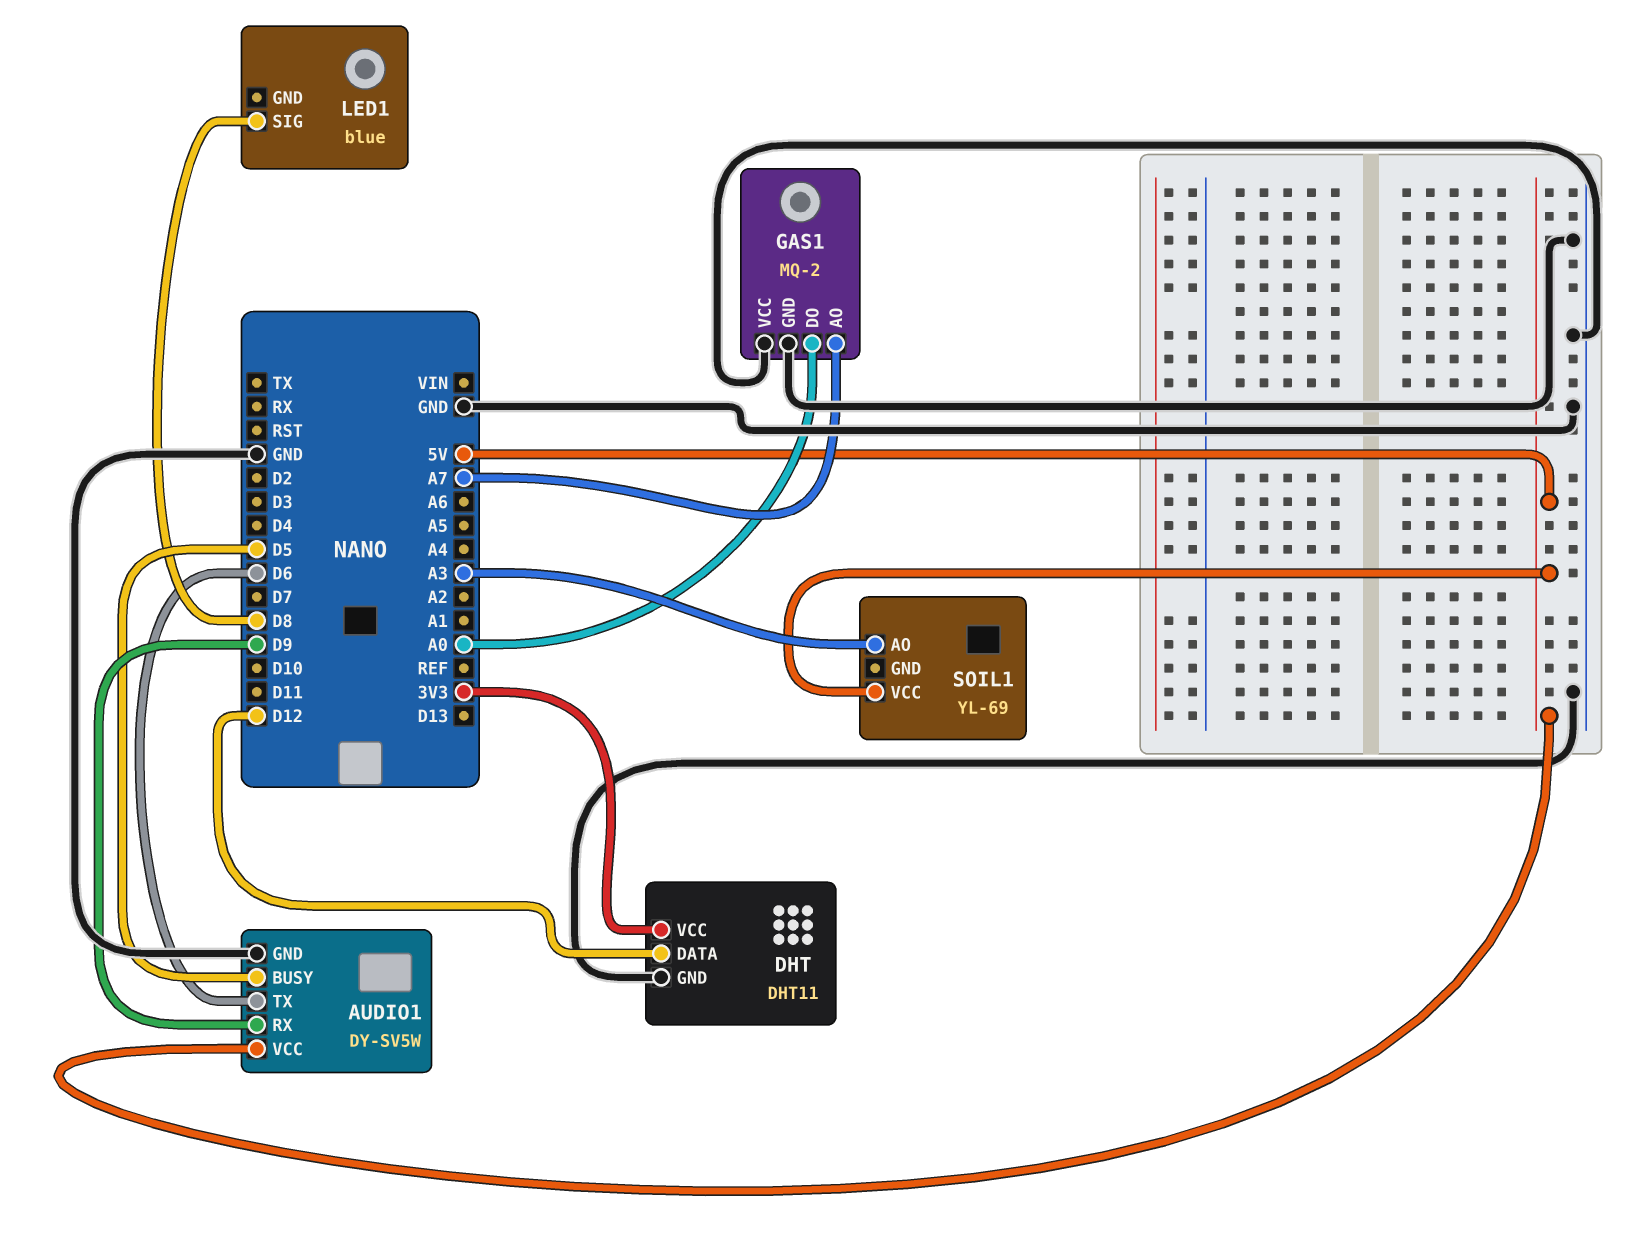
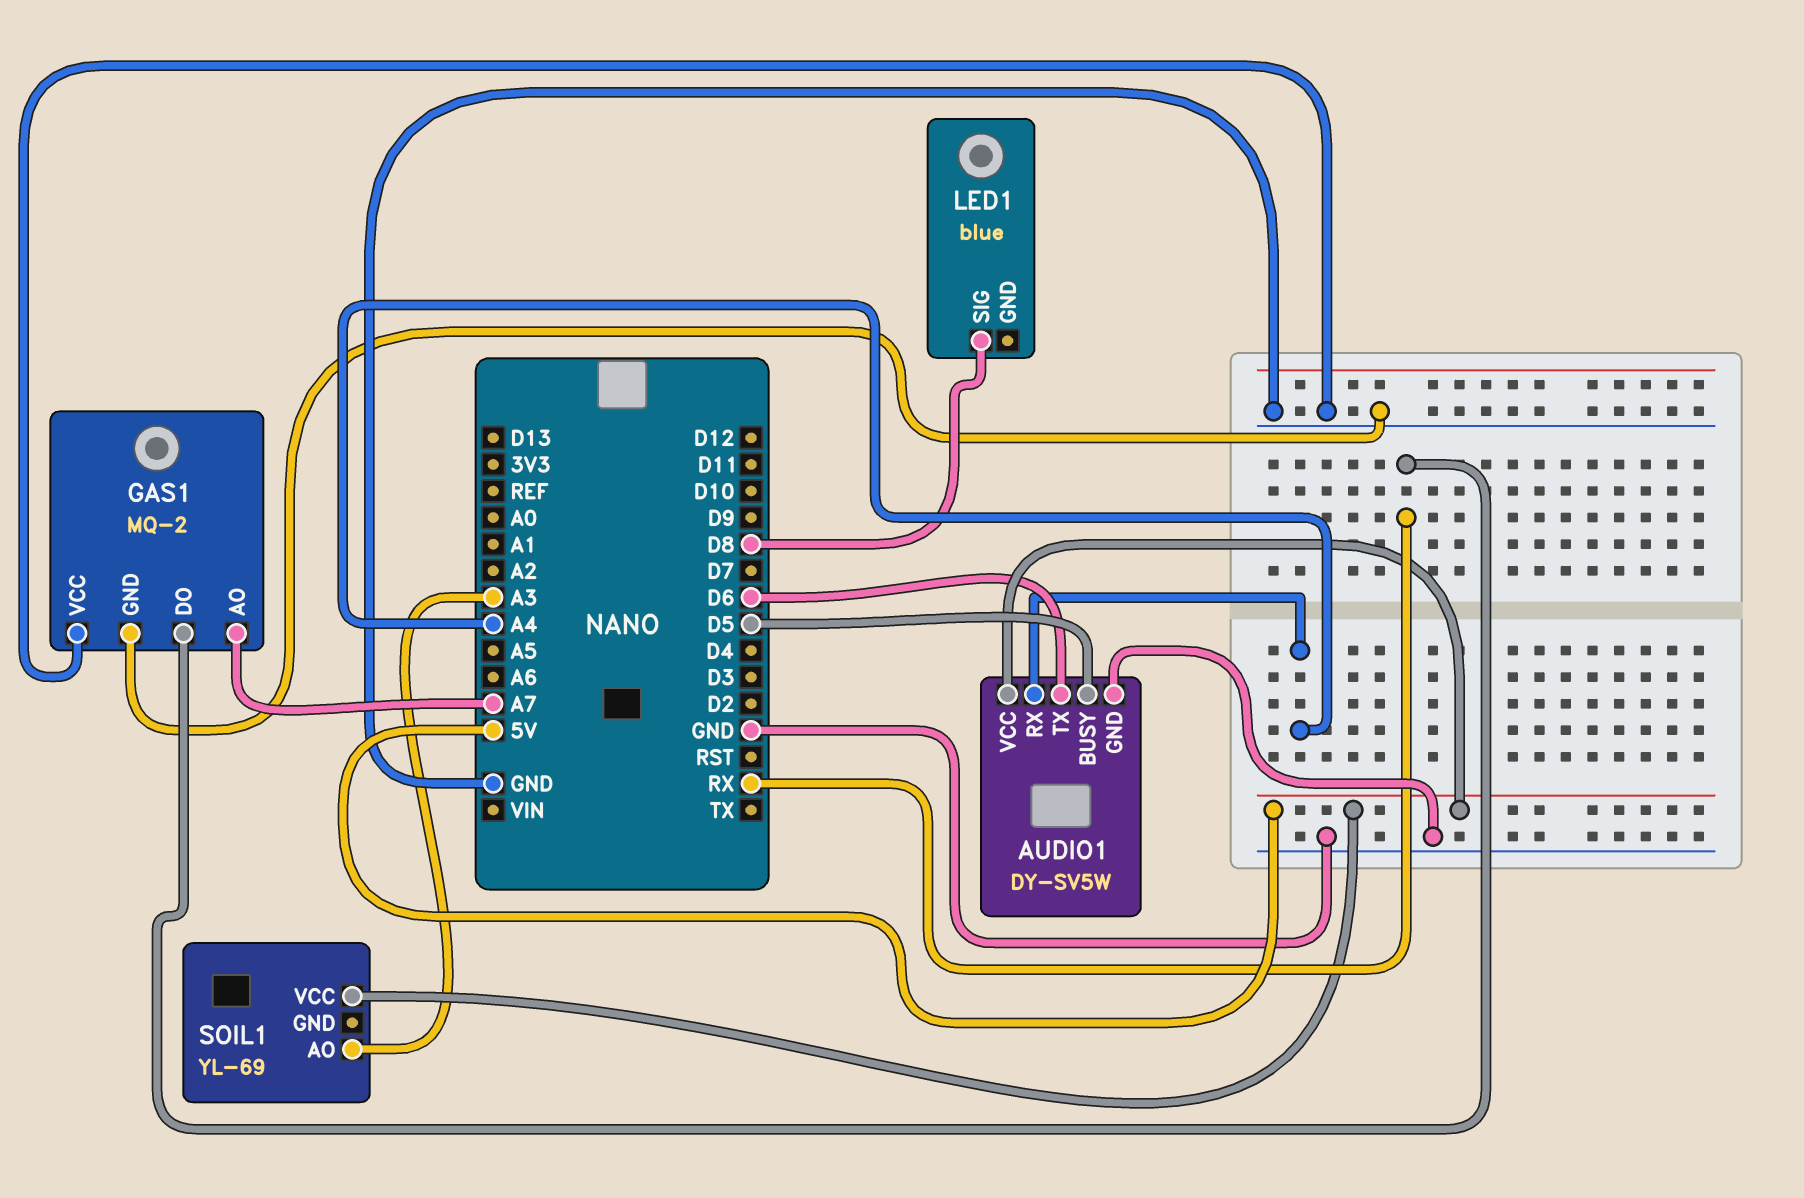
AUDIO1 pin RX: D9 -> A4
DHT: DHT11 -> none
DHT pin DATA: D12 -> none
DHT pin GND: GND -> none
DHT pin VCC: 3V3 -> none
GAS1 pin DO: A0 -> RX

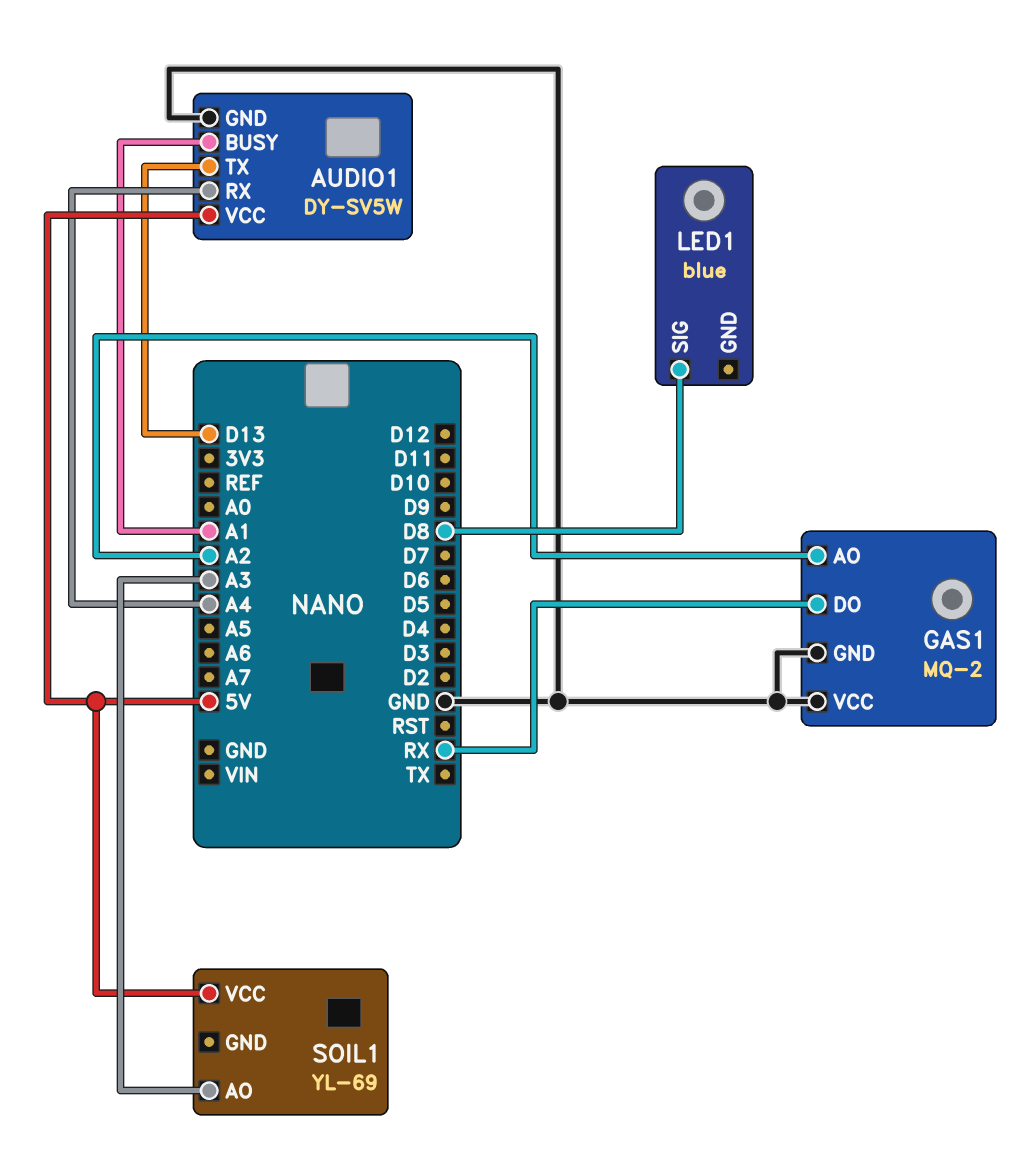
AUDIO1 pin BUSY: D5 -> A1
AUDIO1 pin TX: D6 -> D13
GAS1 pin AO: A7 -> A2

